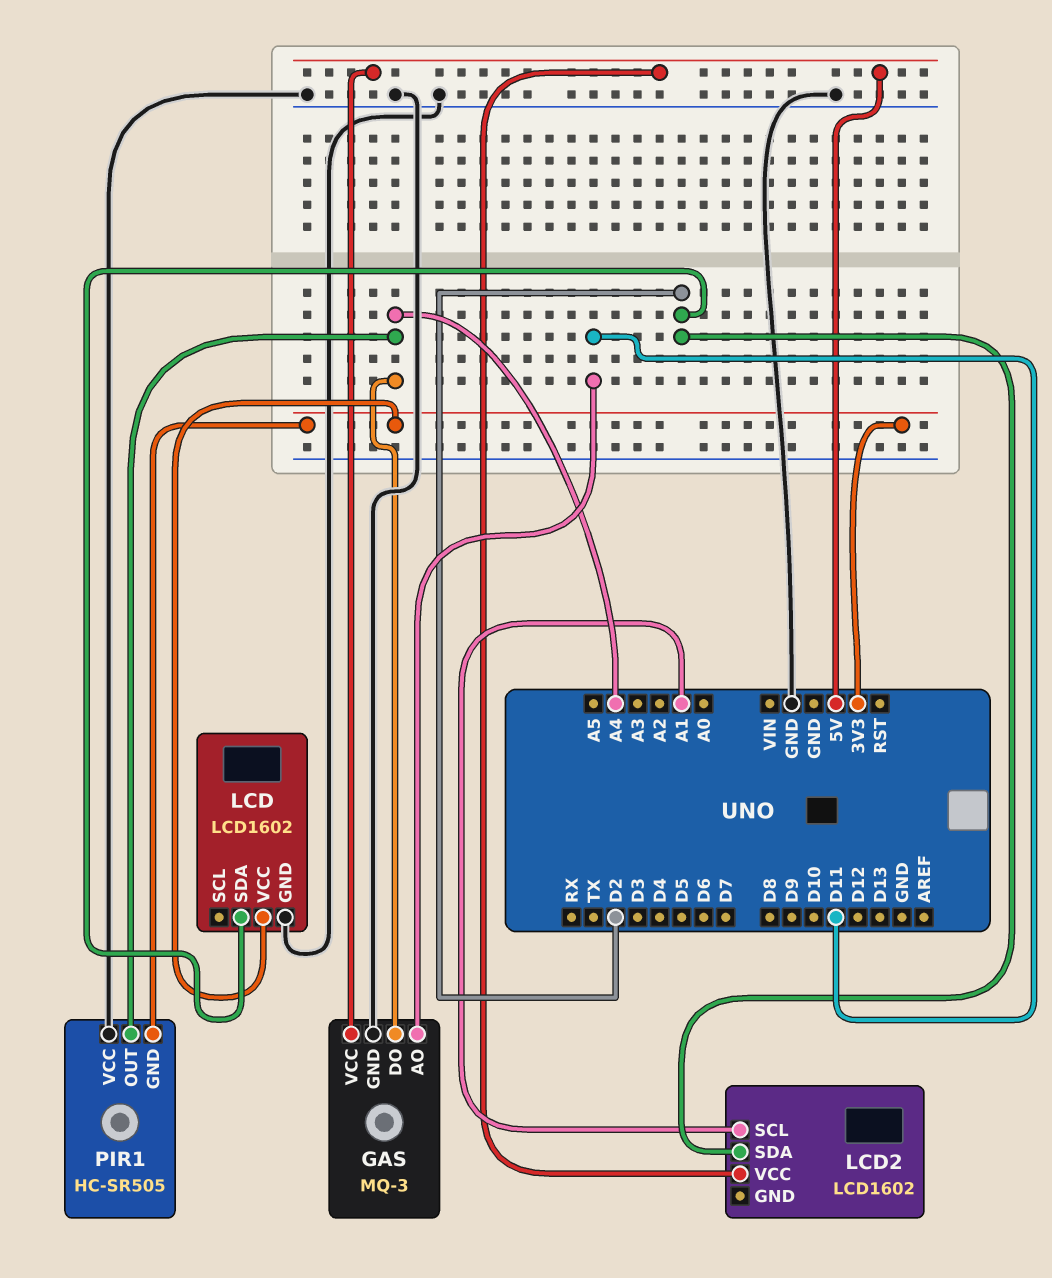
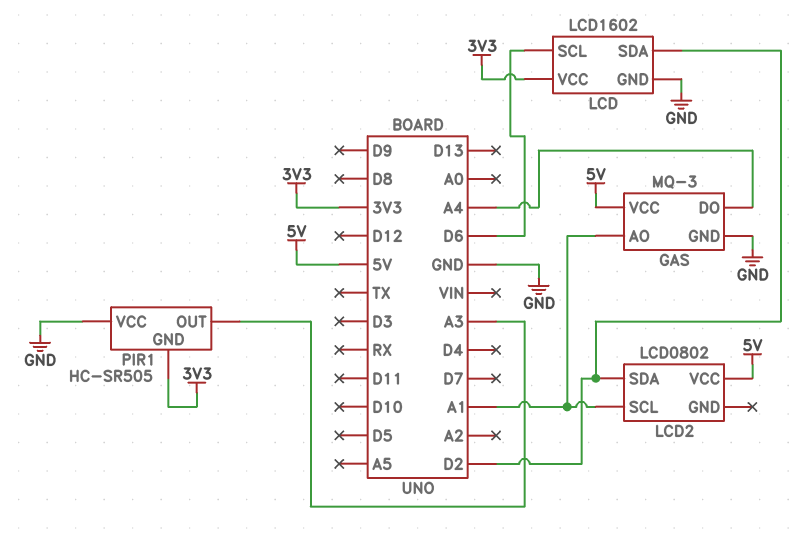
GAS pin AO: D11 -> A1
LCD pin SCL: none -> D6
LCD2: LCD1602 -> LCD0802
PIR1 pin OUT: A4 -> A3

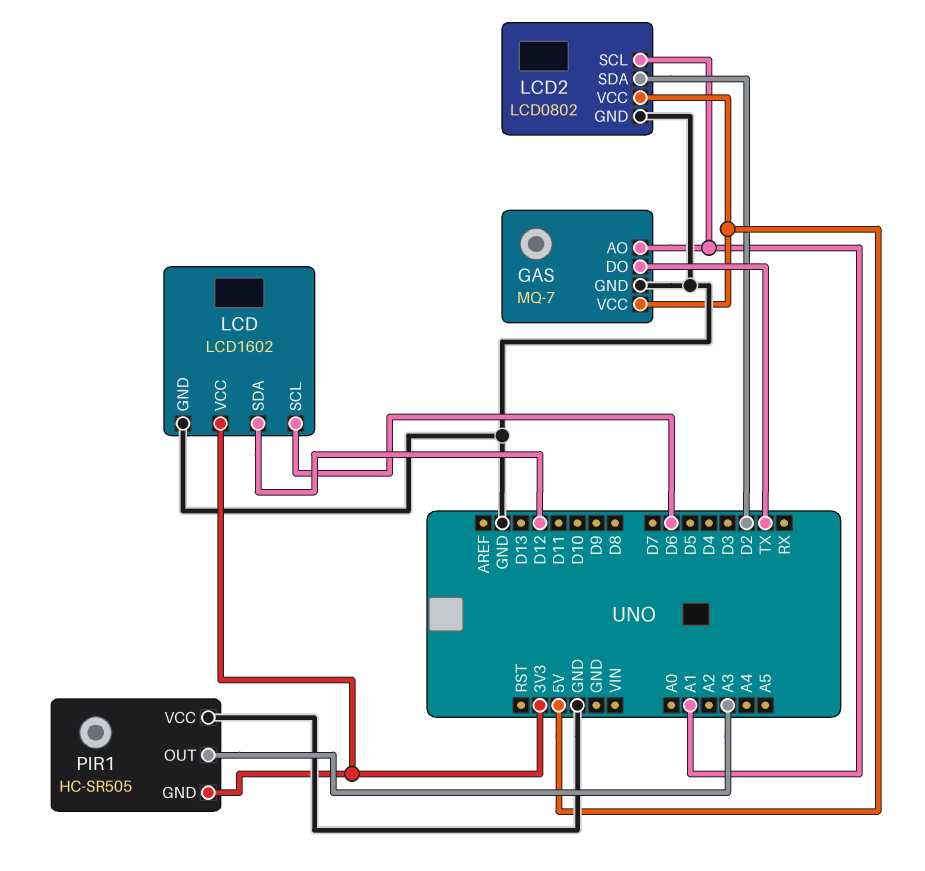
GAS: MQ-3 -> MQ-7
GAS pin DO: A4 -> TX
LCD pin SDA: D2 -> D12
LCD2 pin GND: none -> GND

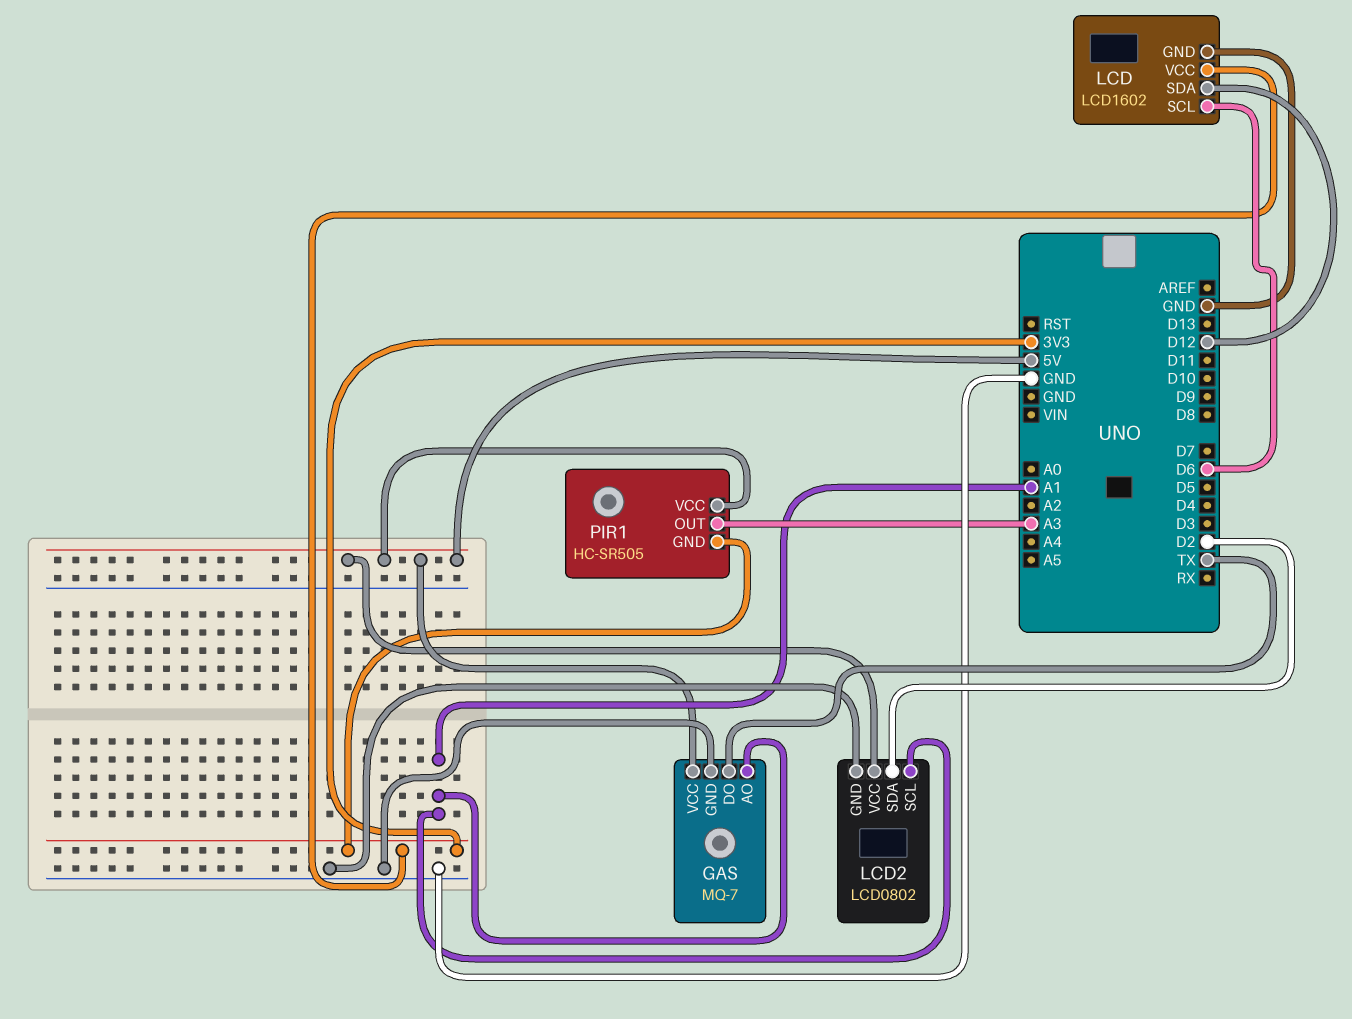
PIR1 pin VCC: GND -> 5V

